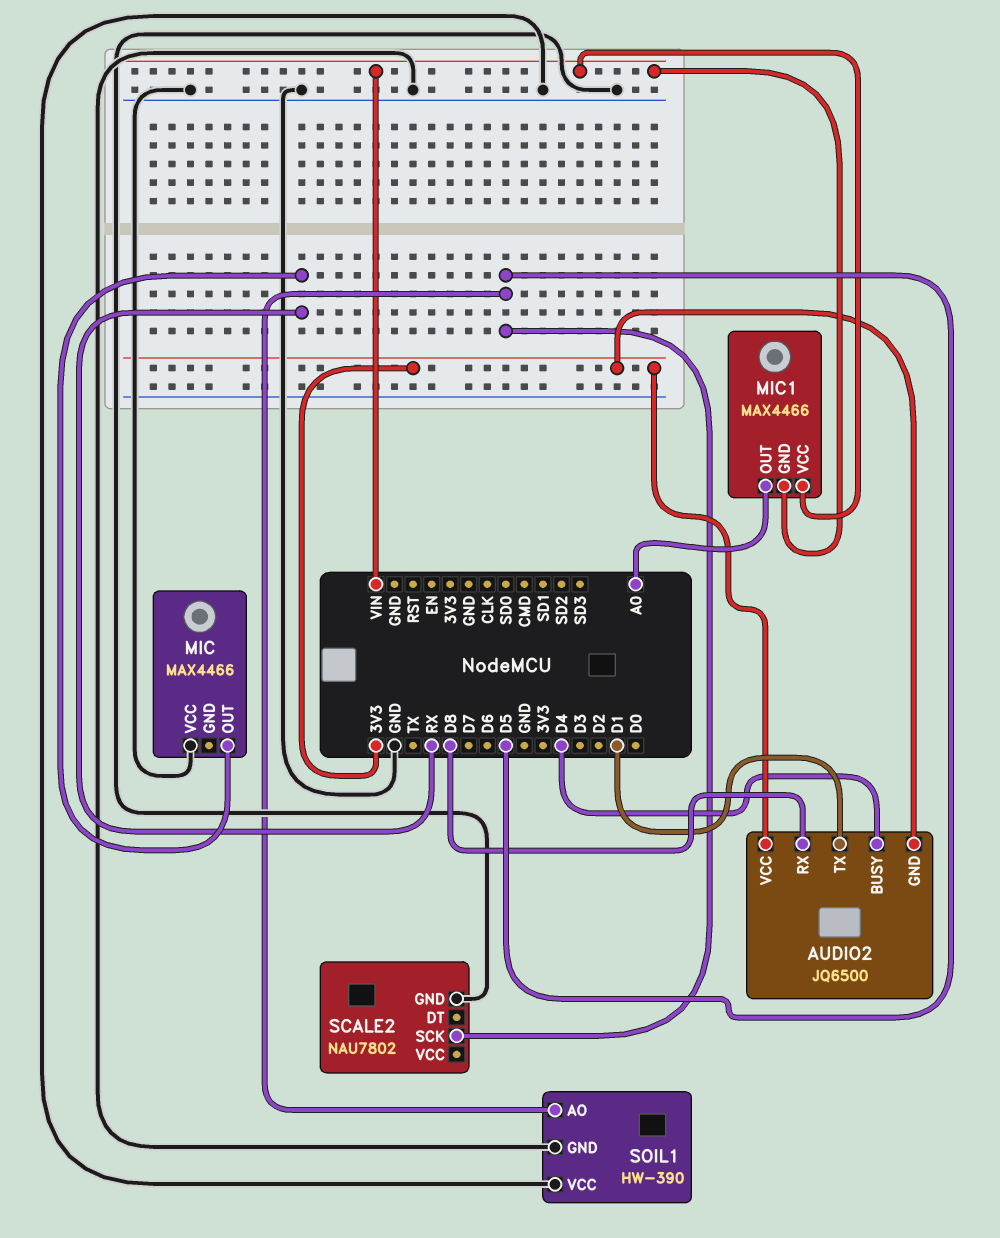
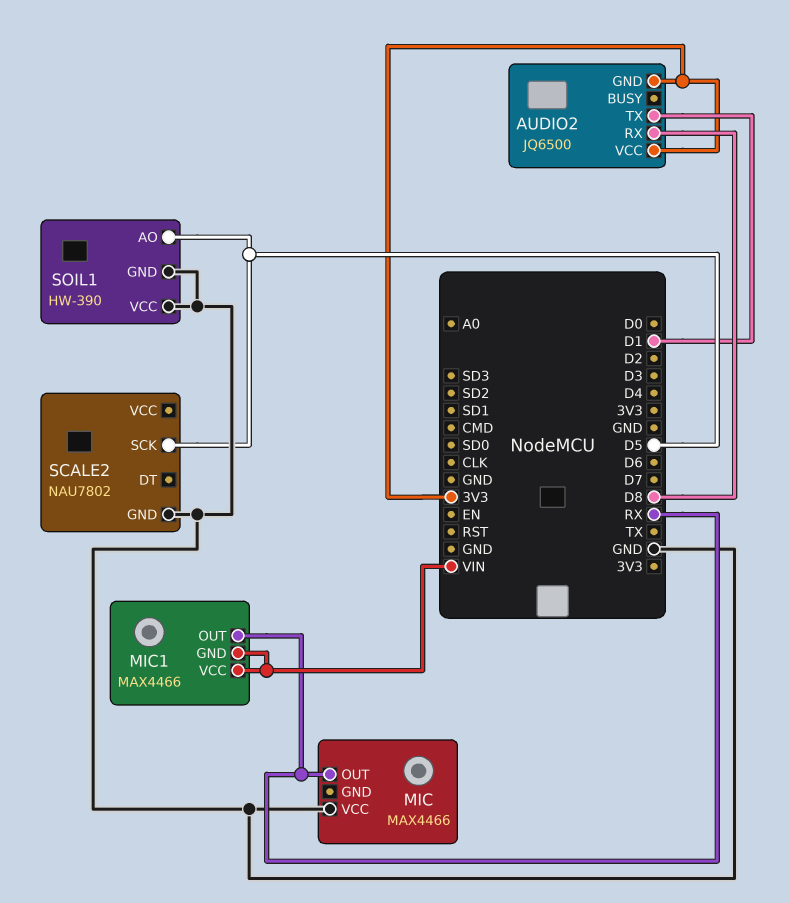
AUDIO2 pin BUSY: D4 -> none
MIC1 pin OUT: A0 -> RX

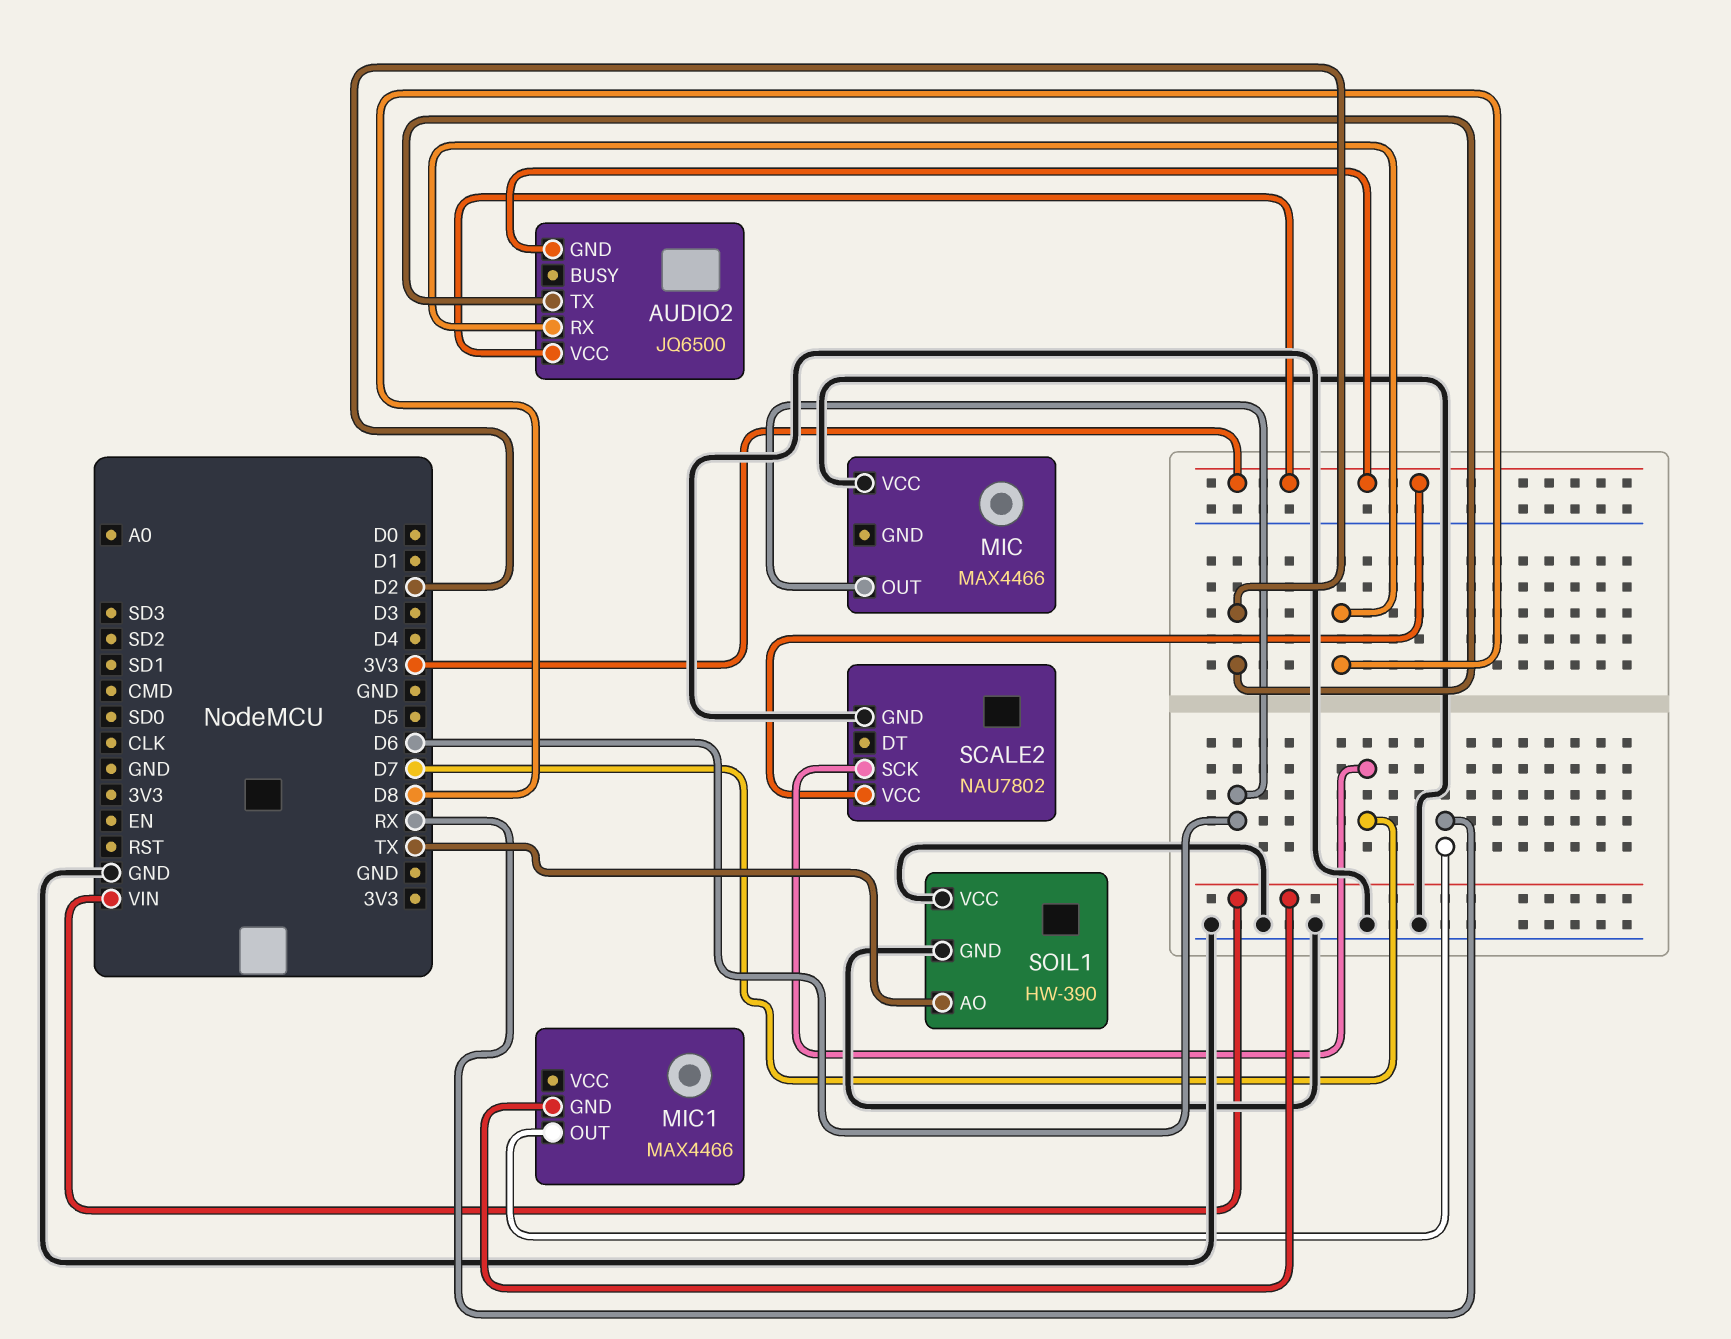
AUDIO2 pin TX: D1 -> D2
MIC pin OUT: RX -> D6
MIC1 pin VCC: VIN -> none
SCALE2 pin SCK: D5 -> D7
SCALE2 pin VCC: none -> 3V3
SOIL1 pin AO: D5 -> TX

